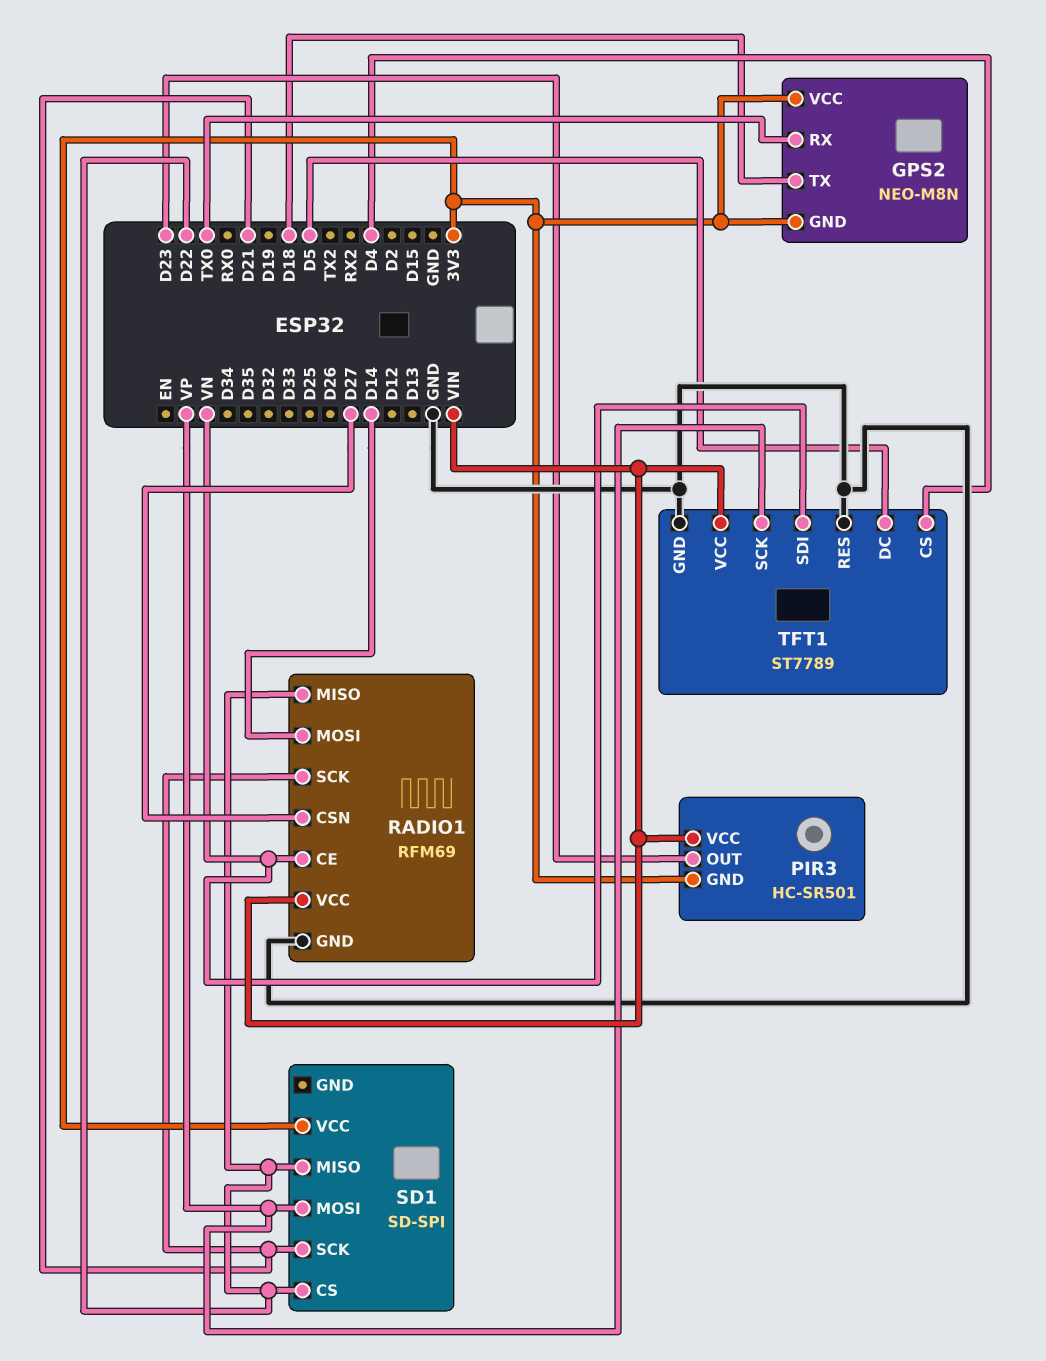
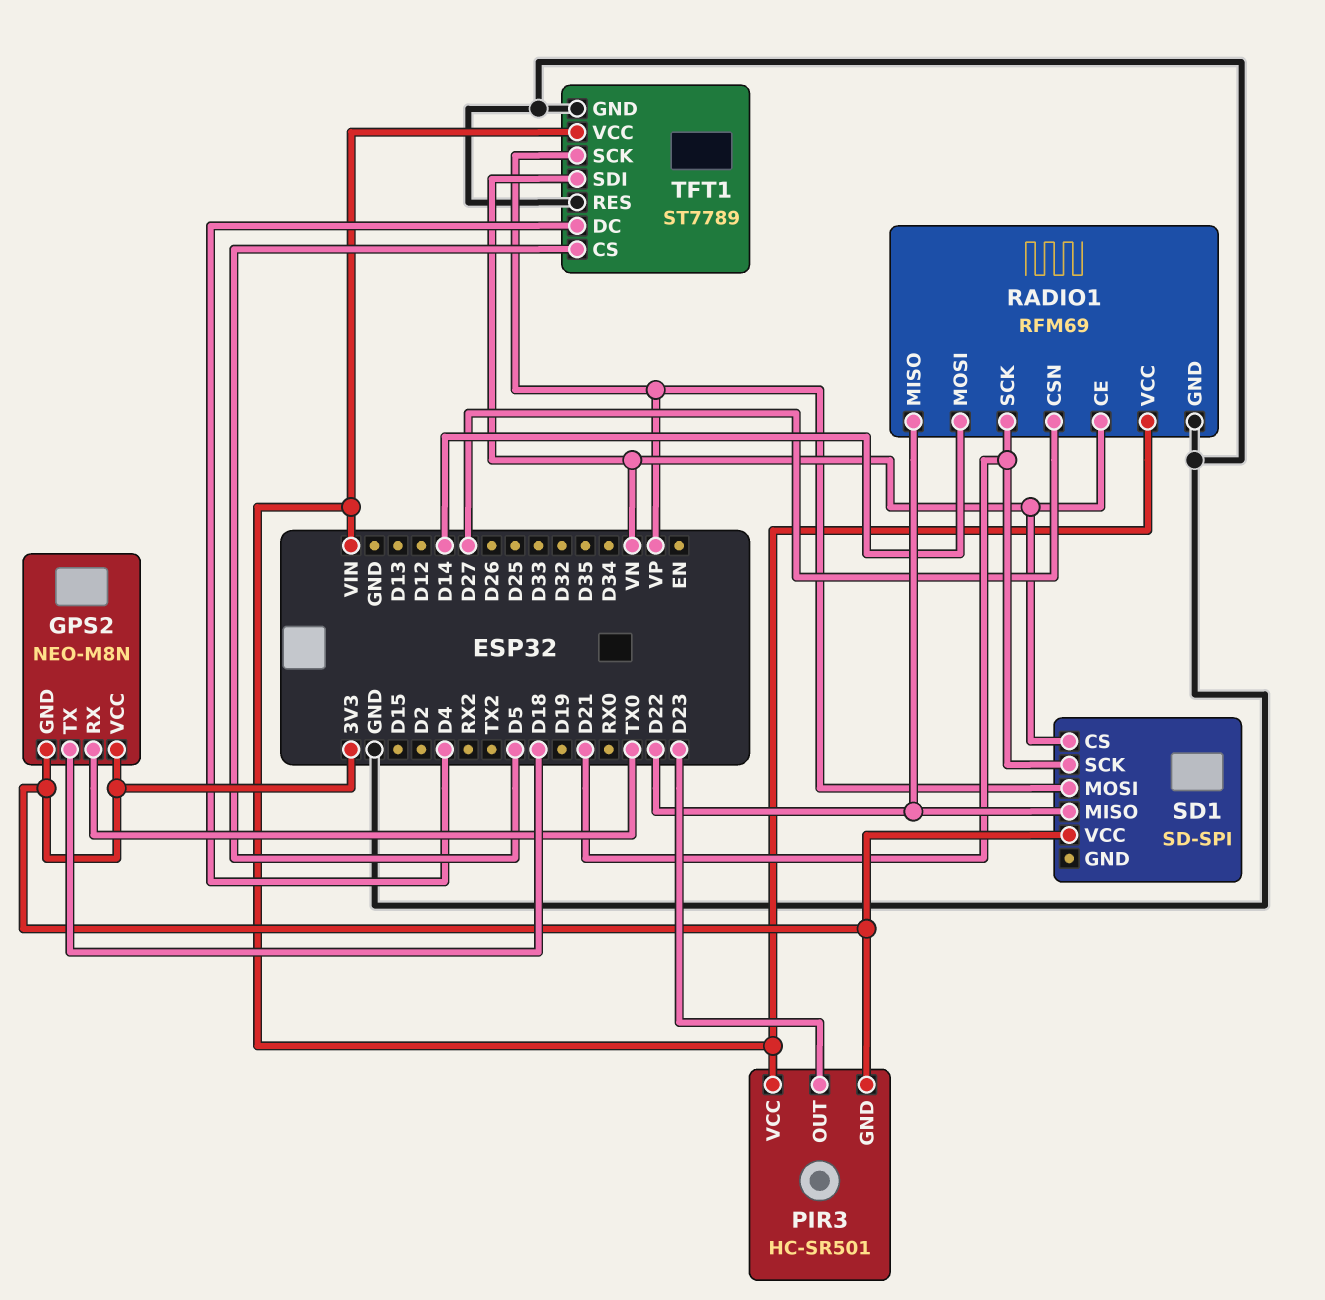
SD1 pin CS: D22 -> VN
TFT1 pin CS: D4 -> D5
TFT1 pin DC: D5 -> D4

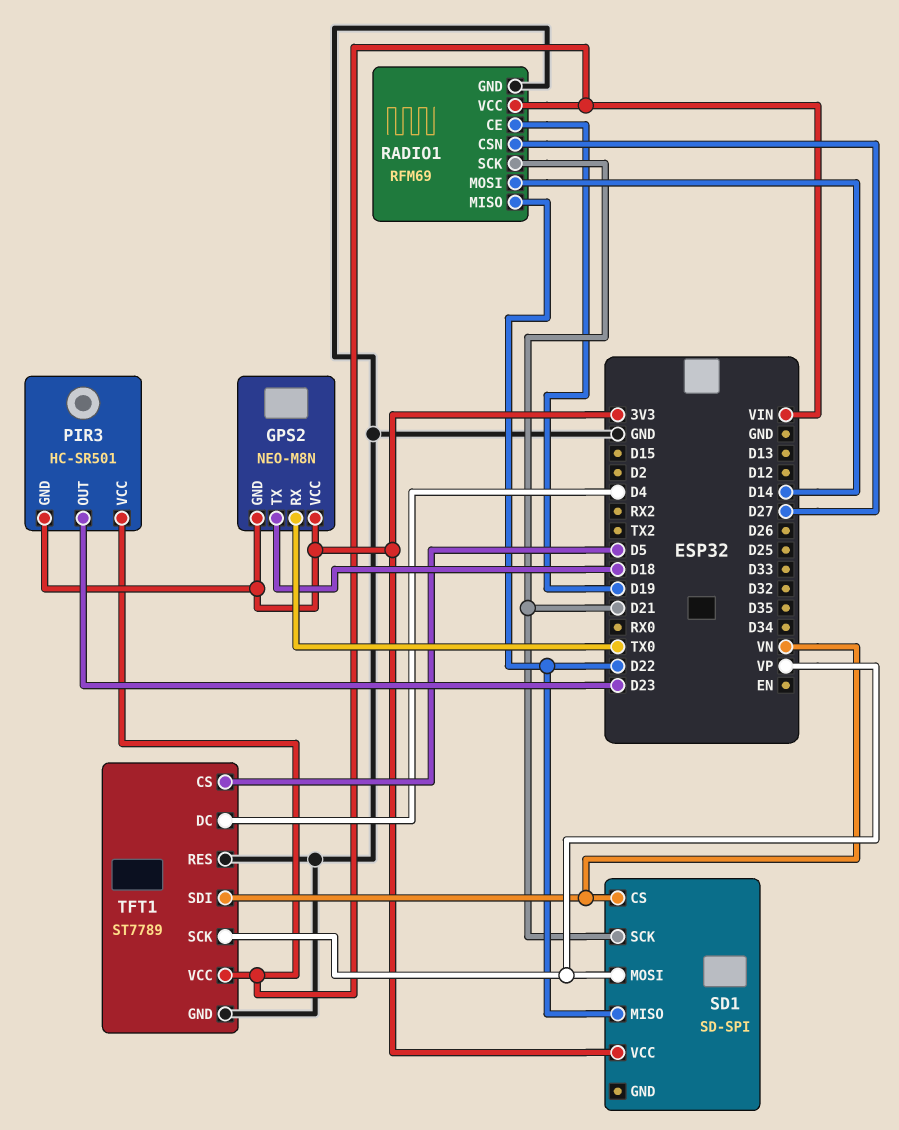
RADIO1 pin CE: VN -> D19

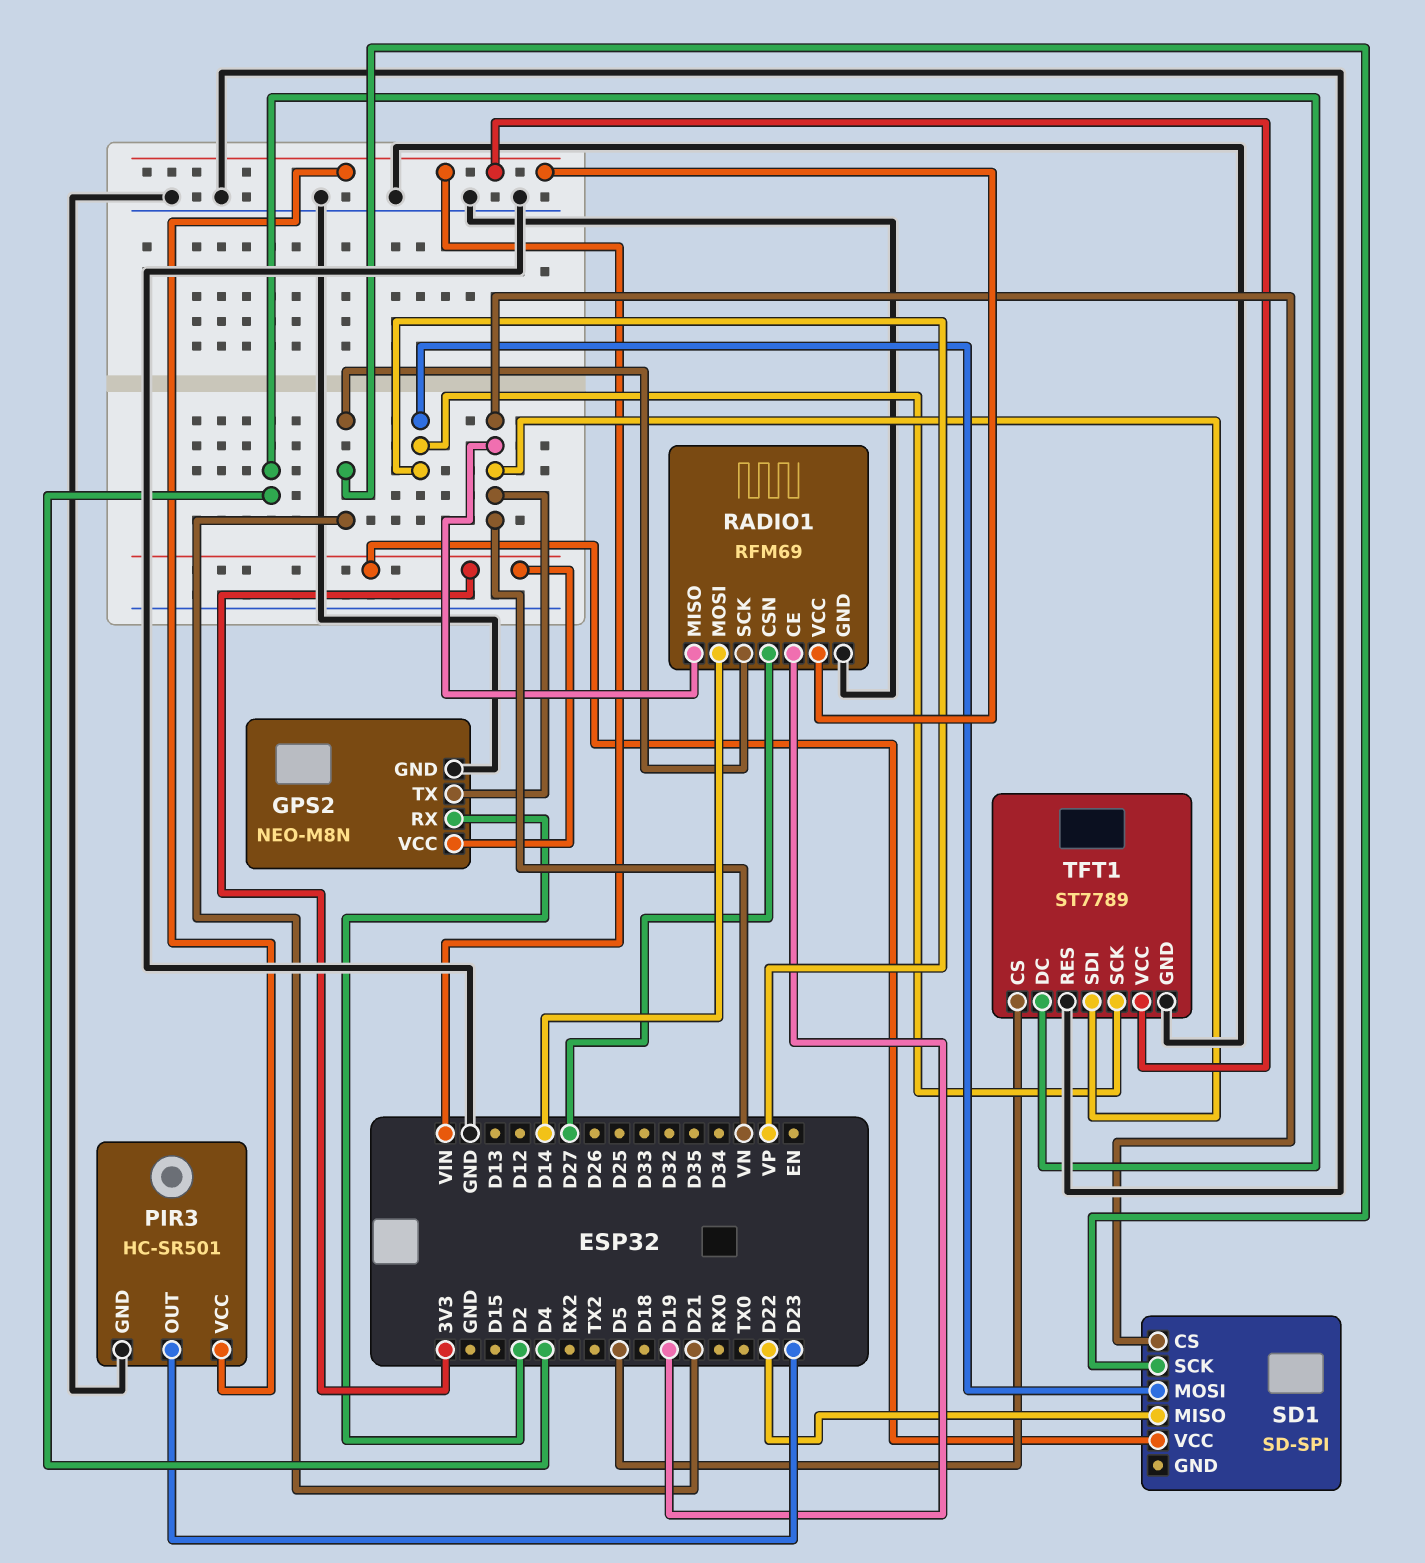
GPS2 pin GND: 3V3 -> GND
GPS2 pin RX: TX0 -> D2
GPS2 pin TX: D18 -> VN
PIR3 pin GND: 3V3 -> GND
RADIO1 pin MISO: D22 -> VN

